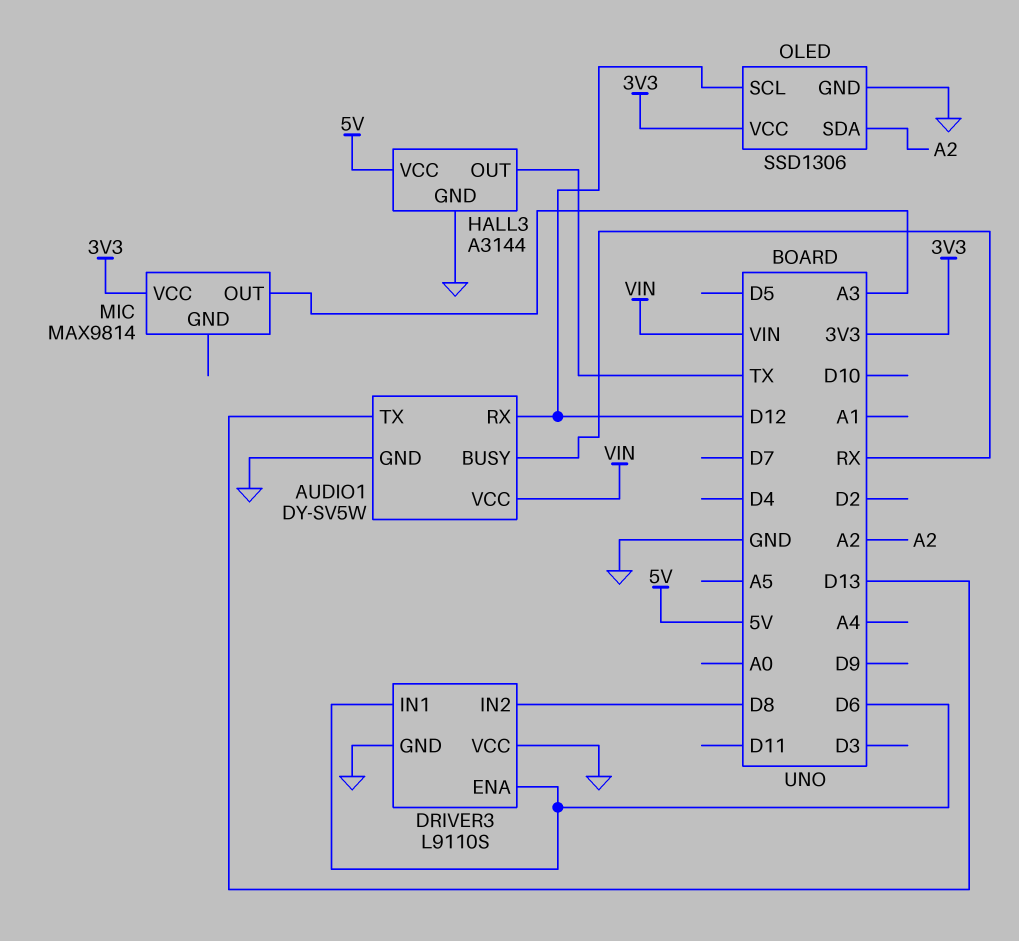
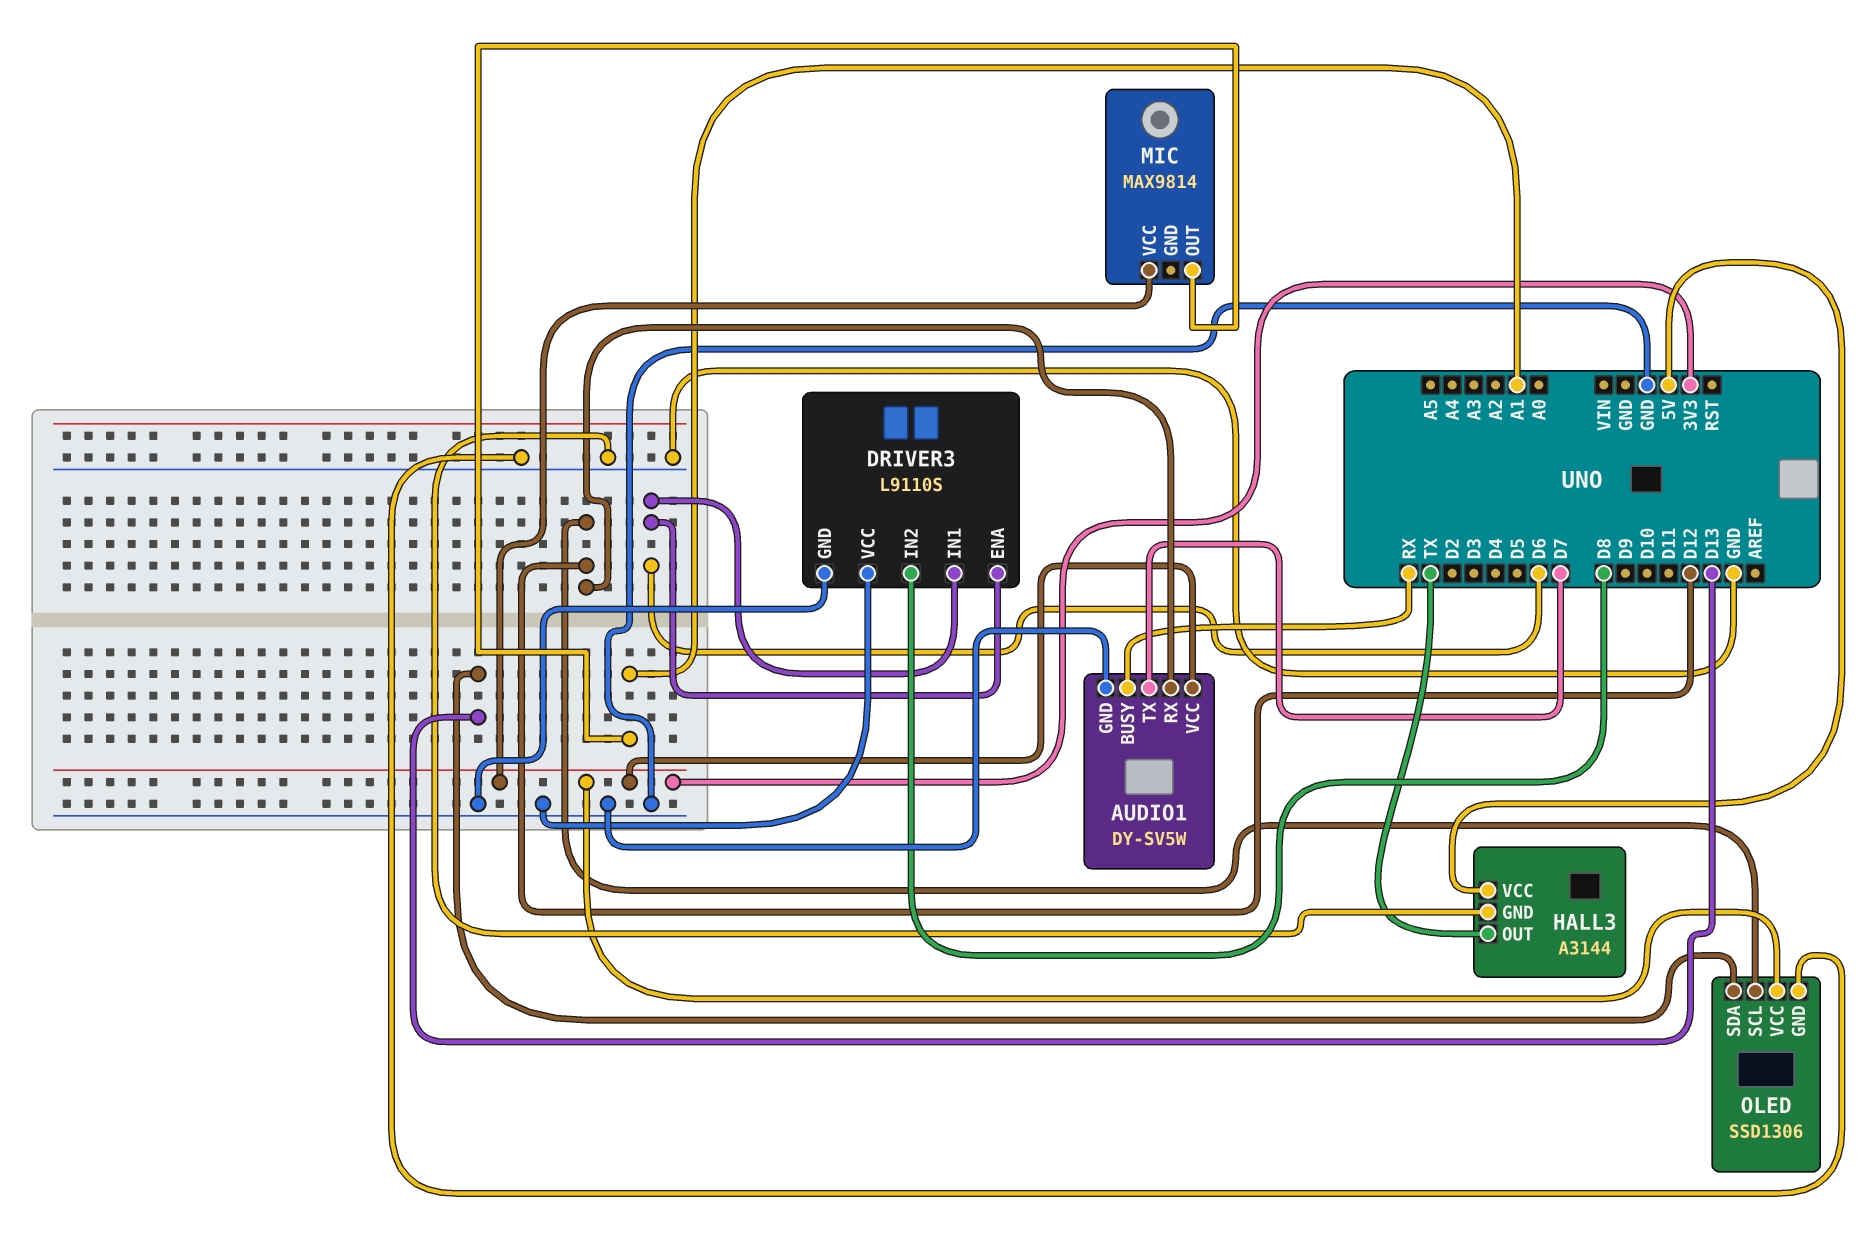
AUDIO1 pin TX: D13 -> D7
AUDIO1 pin VCC: VIN -> 3V3
MIC pin OUT: A3 -> A1
OLED pin SDA: A2 -> D13

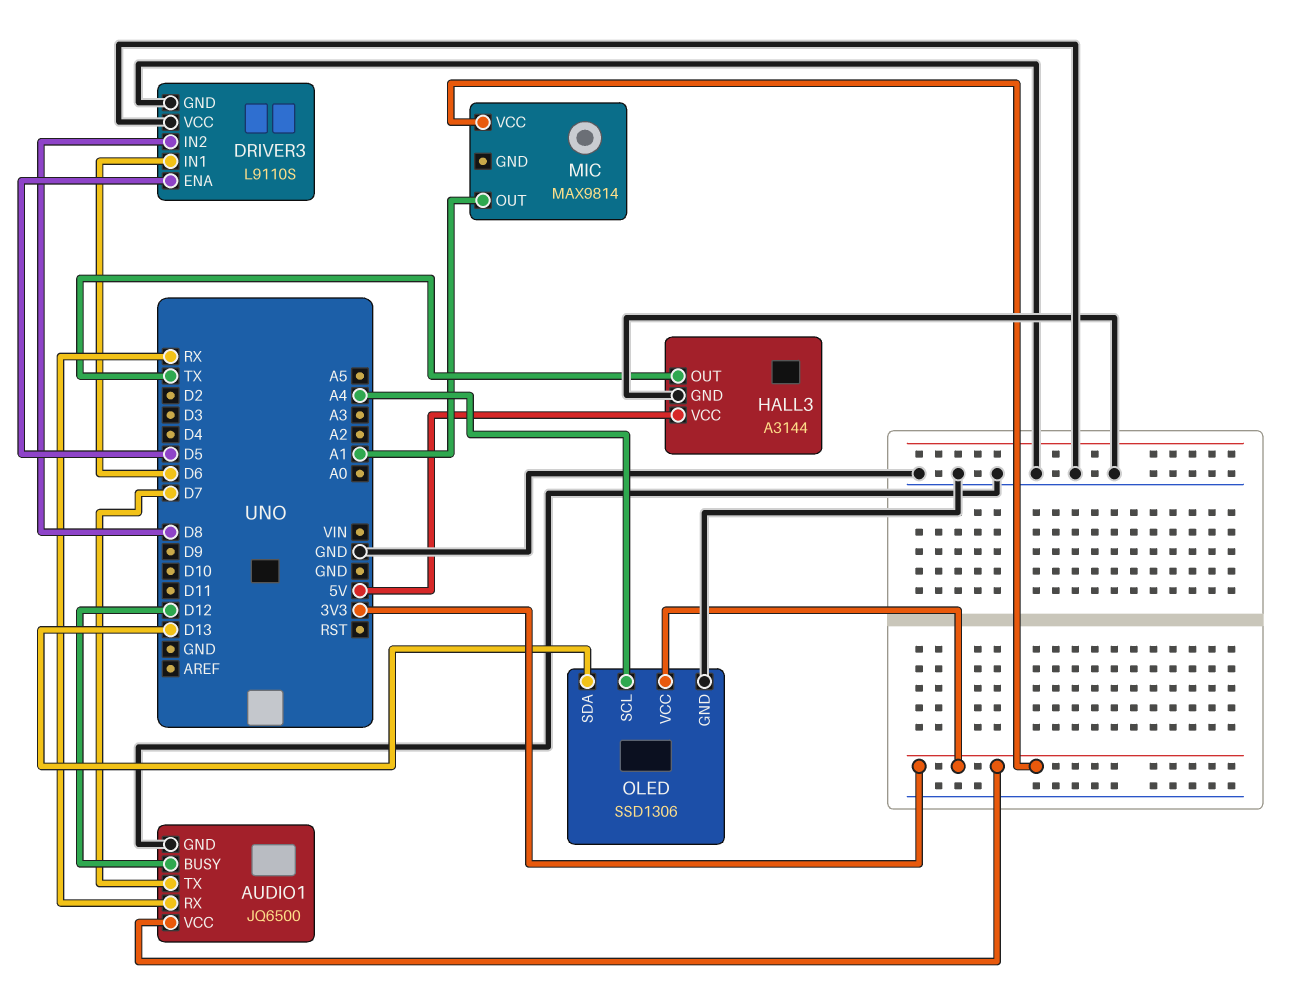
AUDIO1: DY-SV5W -> JQ6500
AUDIO1 pin BUSY: RX -> D12
AUDIO1 pin RX: D12 -> RX
DRIVER3 pin ENA: D6 -> D5
OLED pin SCL: D12 -> A4

